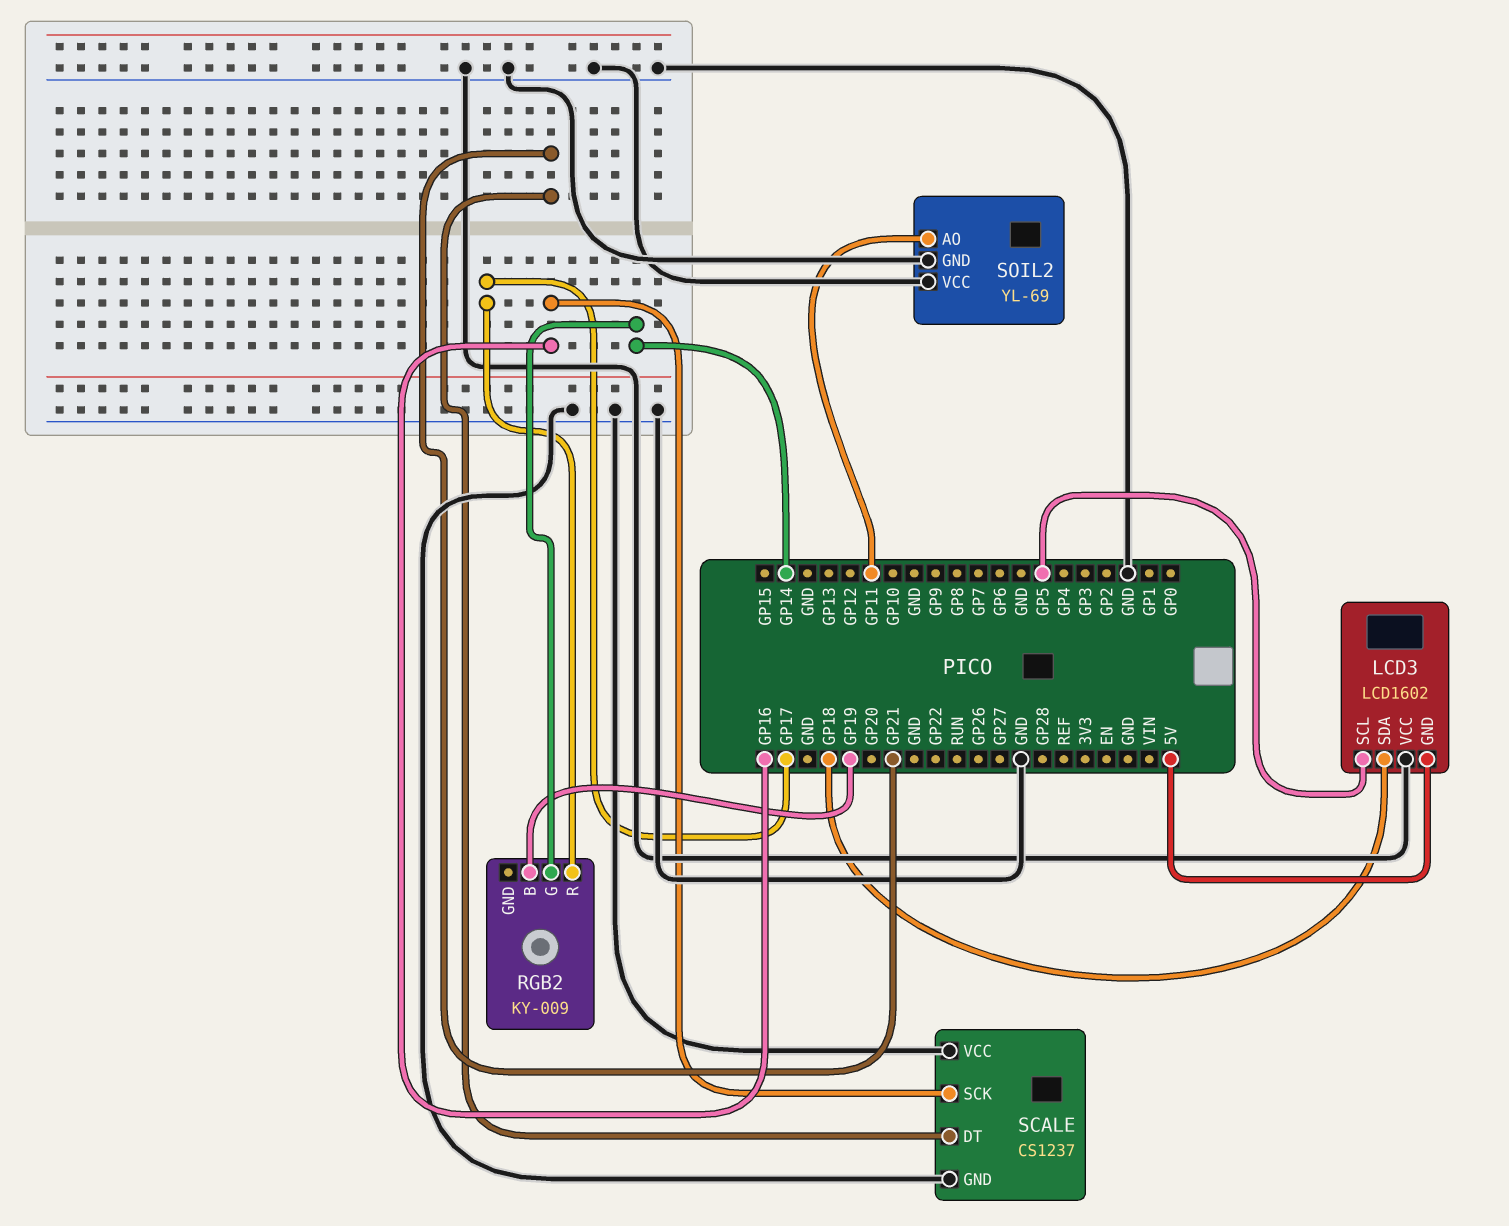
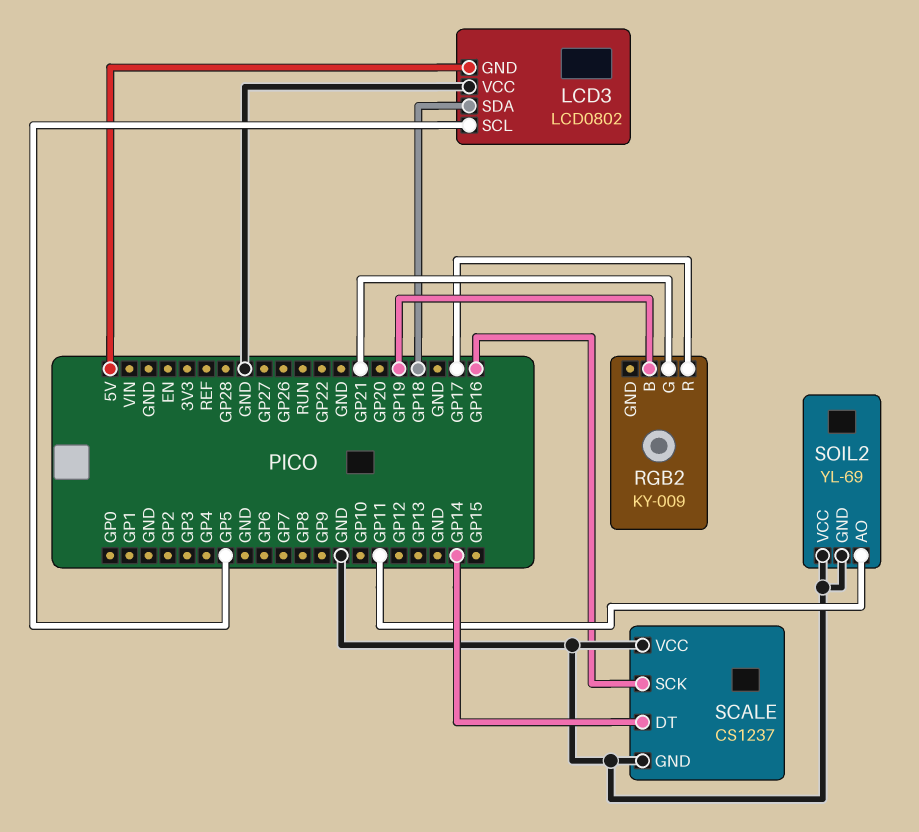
LCD3: LCD1602 -> LCD0802
RGB2 pin G: GP14 -> GP21
SCALE pin DT: GP21 -> GP14

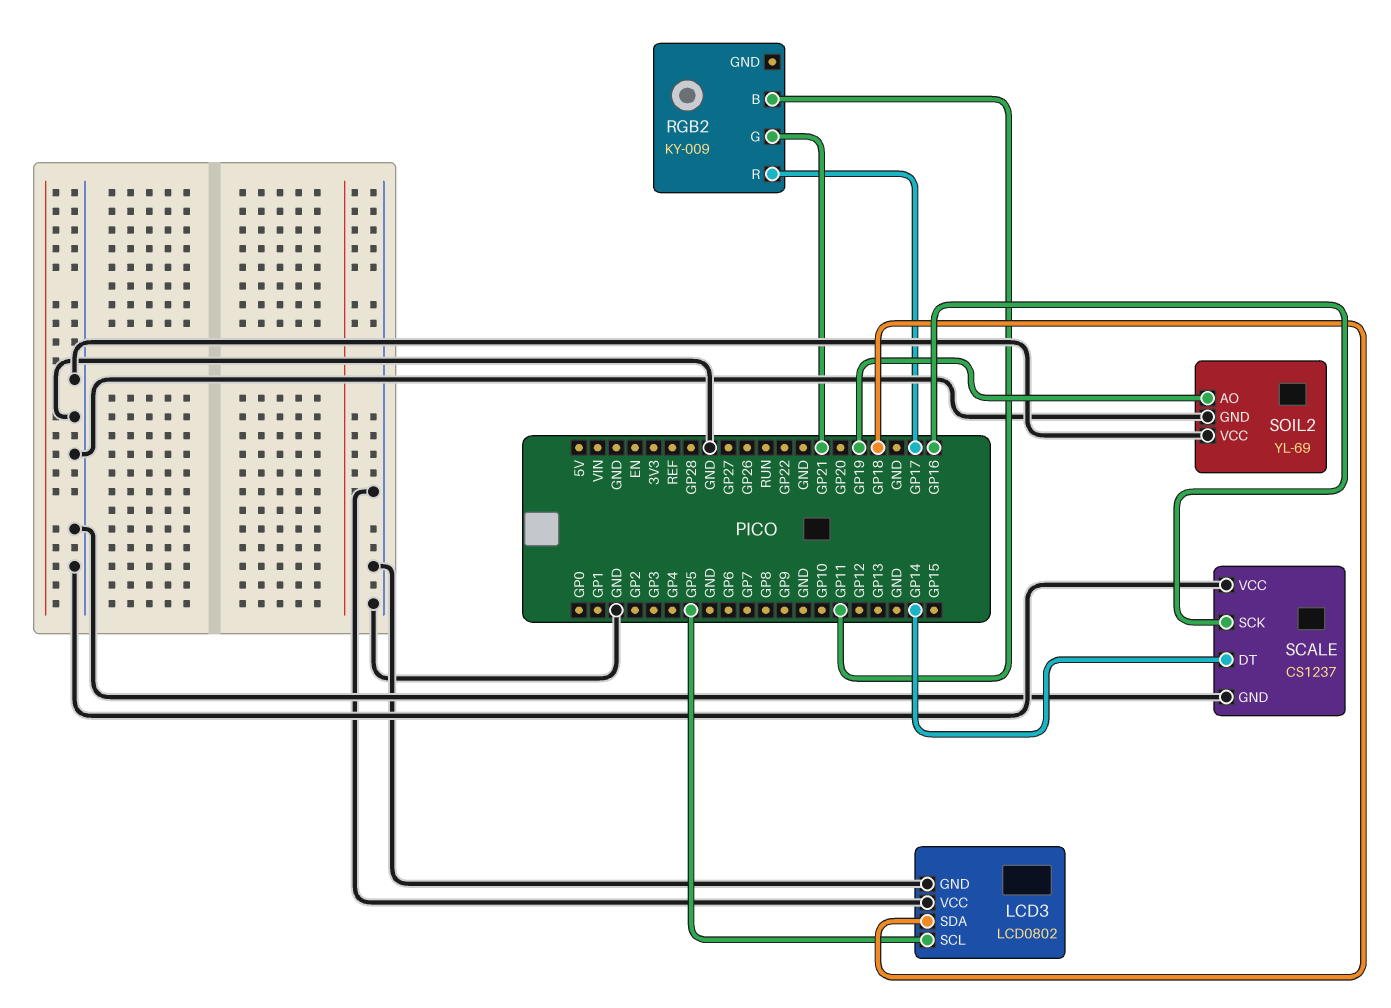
LCD3 pin GND: 5V -> GND
RGB2 pin B: GP19 -> GP11
SOIL2 pin AO: GP11 -> GP19

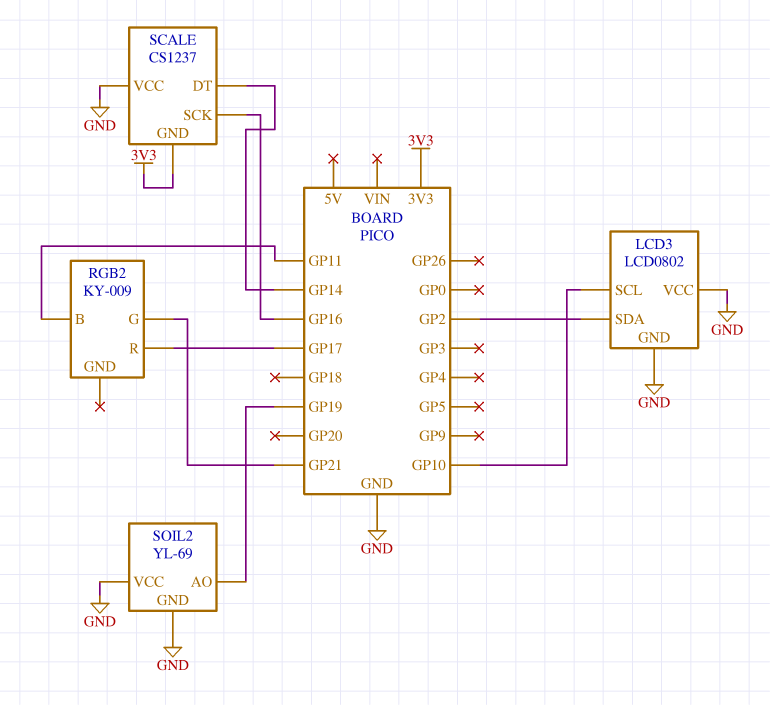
LCD3 pin SCL: GP5 -> GP10
LCD3 pin SDA: GP18 -> GP2
SCALE pin GND: GND -> 3V3

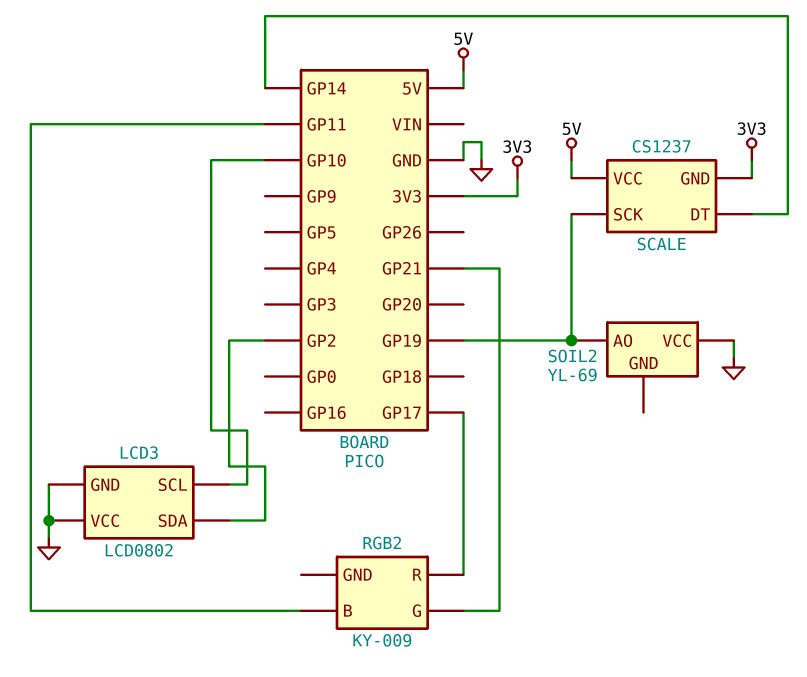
SCALE pin SCK: GP16 -> GP19
SCALE pin VCC: GND -> 5V
SOIL2 pin GND: GND -> none

